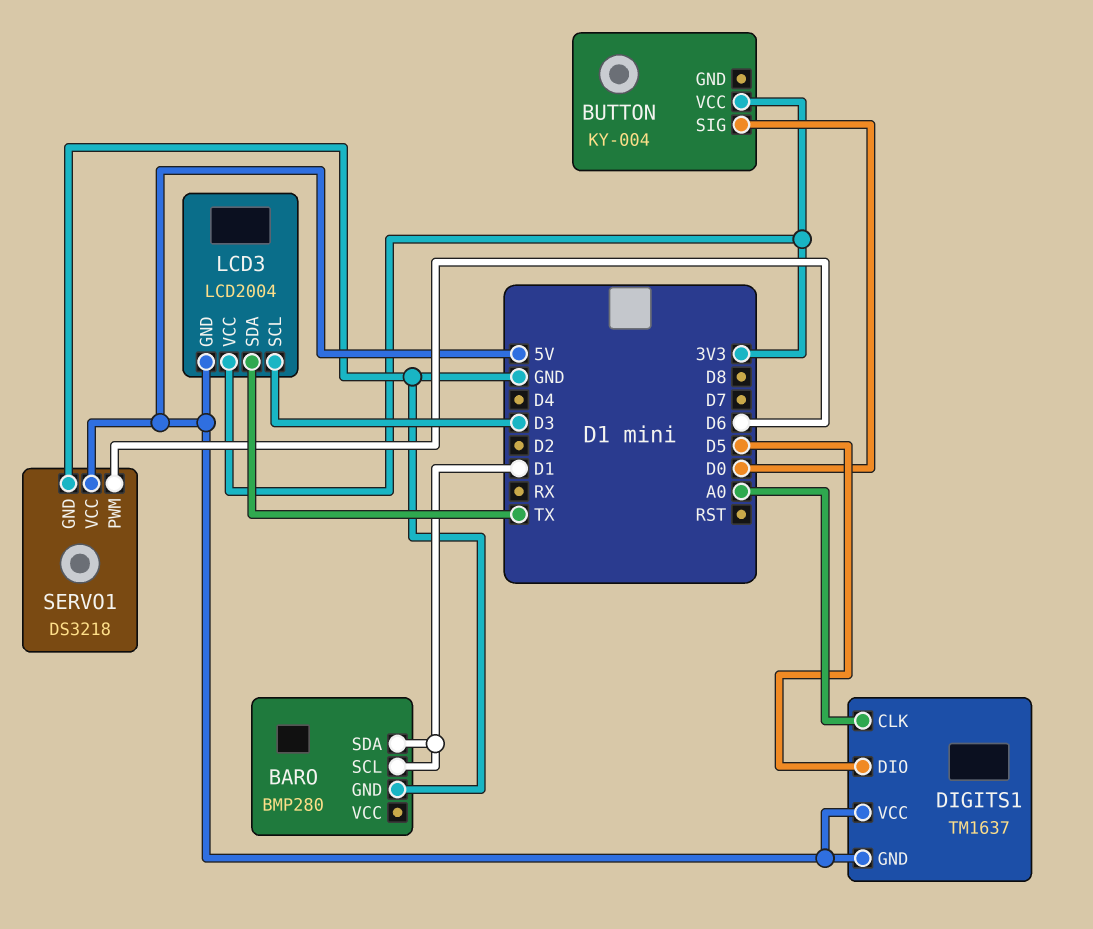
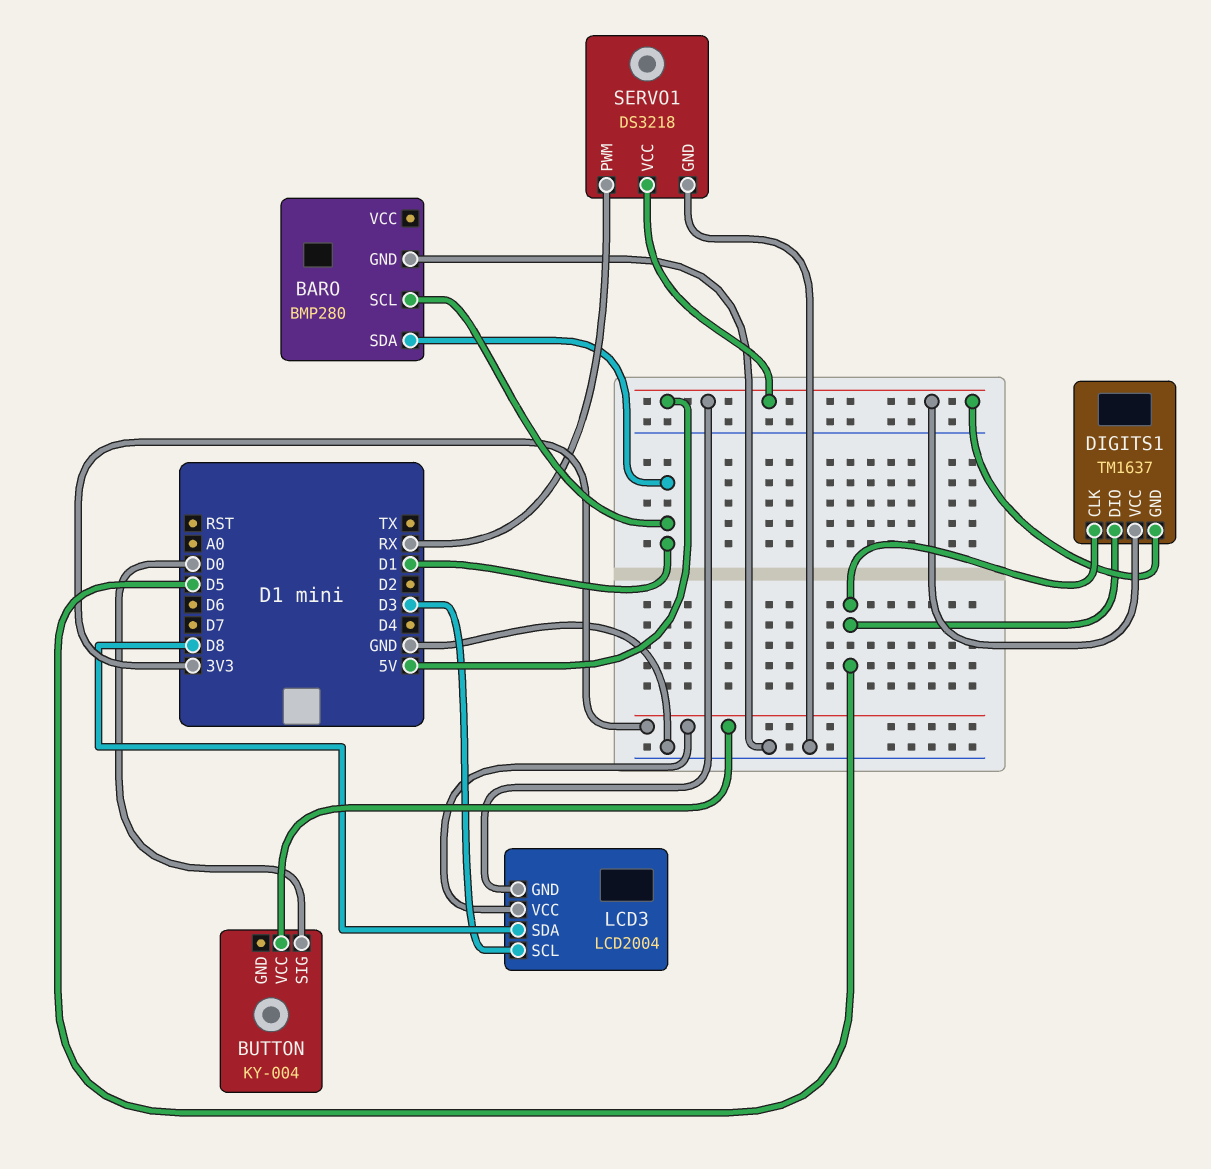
DIGITS1 pin CLK: A0 -> D5
LCD3 pin SDA: TX -> D8
SERVO1 pin PWM: D6 -> RX

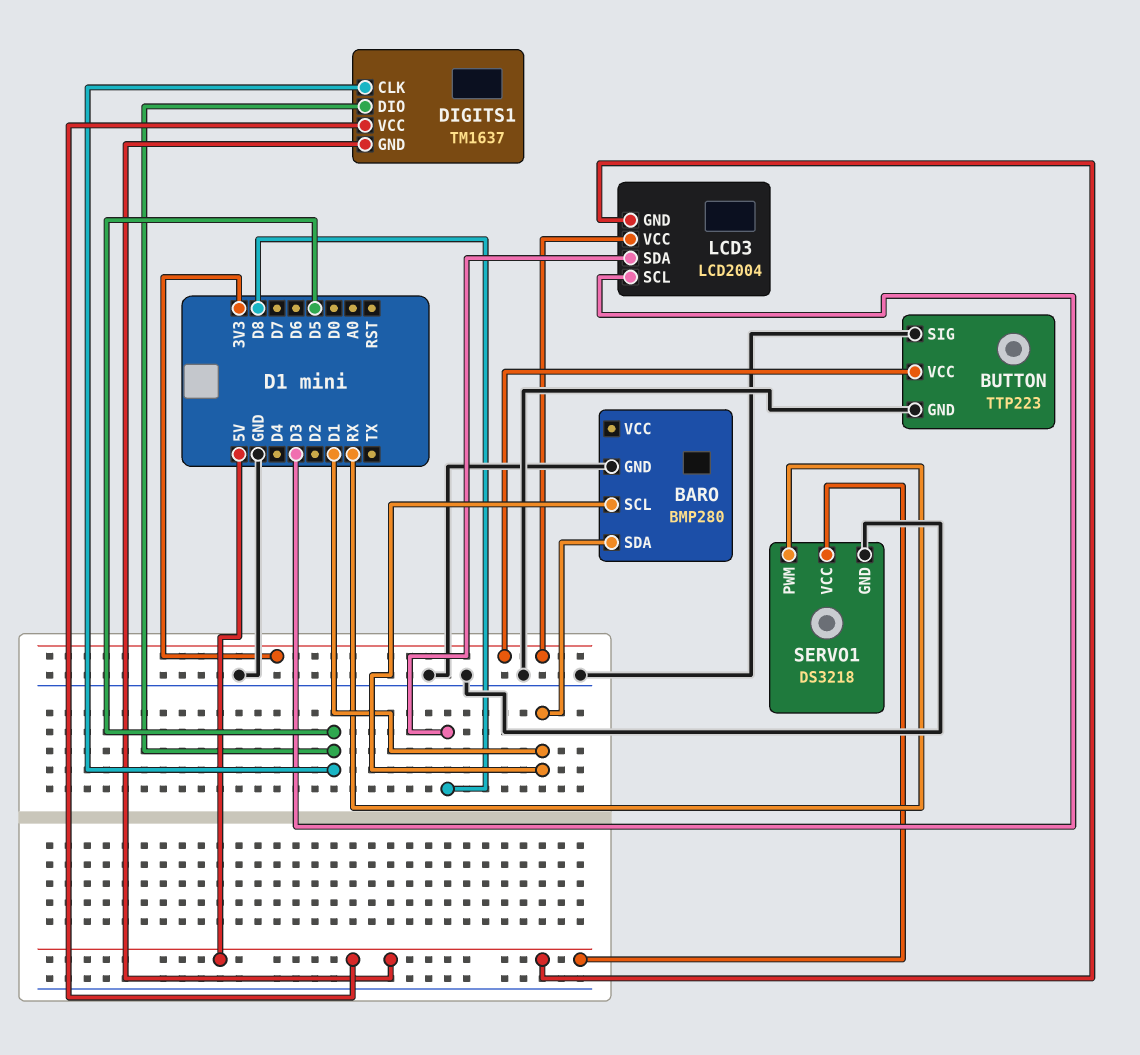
BUTTON: KY-004 -> TTP223
BUTTON pin GND: none -> GND
BUTTON pin SIG: D0 -> GND

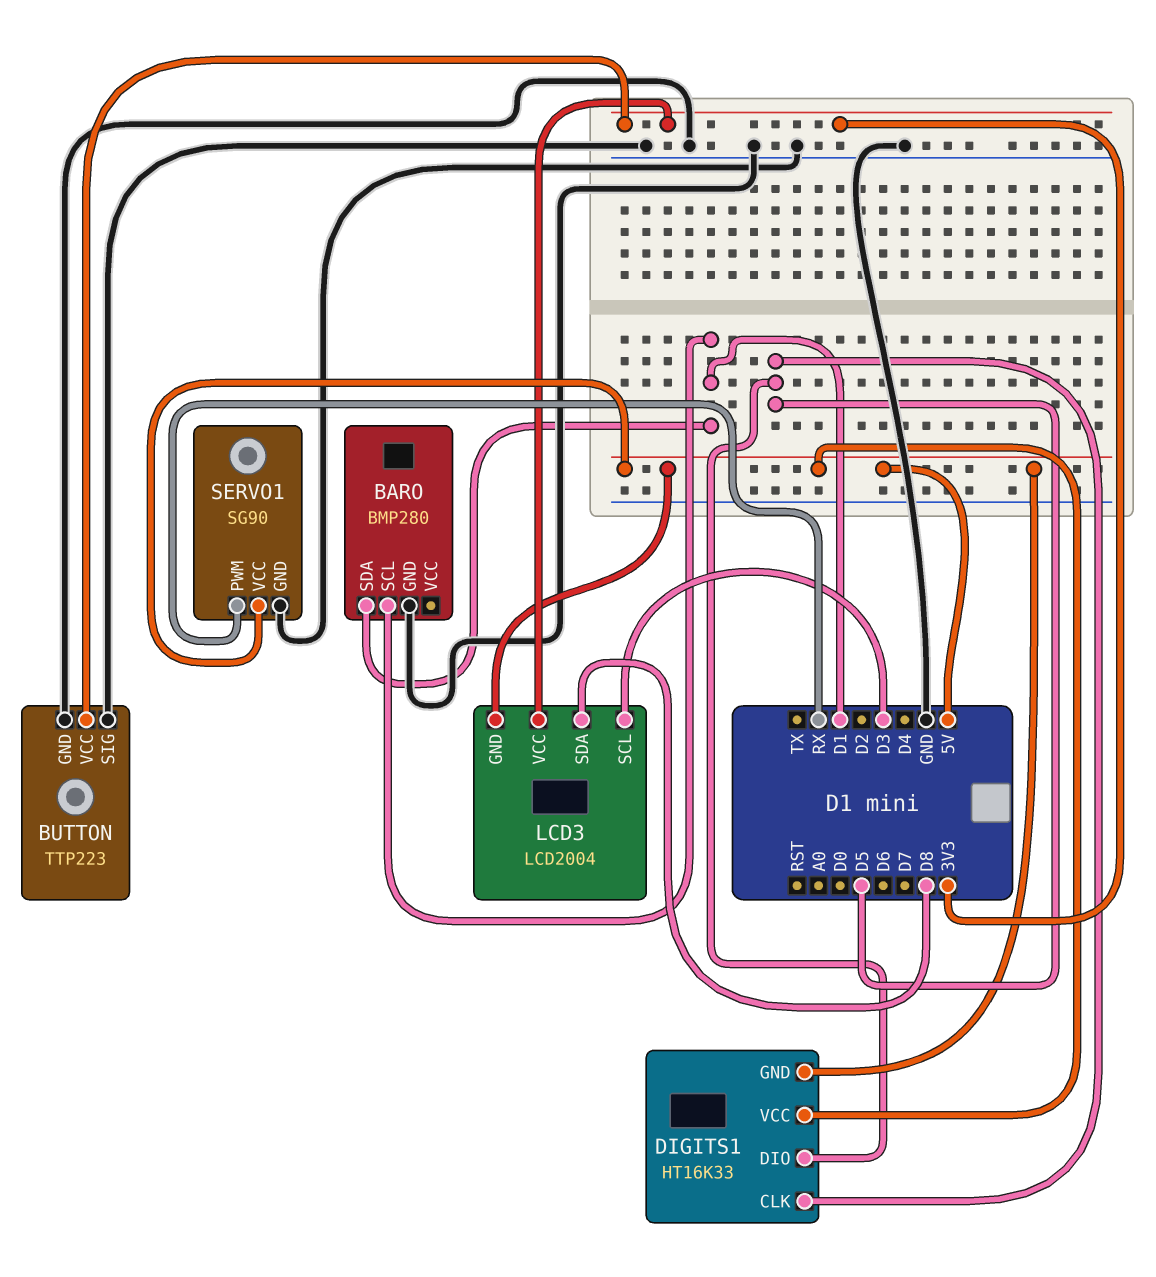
DIGITS1: TM1637 -> HT16K33
SERVO1: DS3218 -> SG90

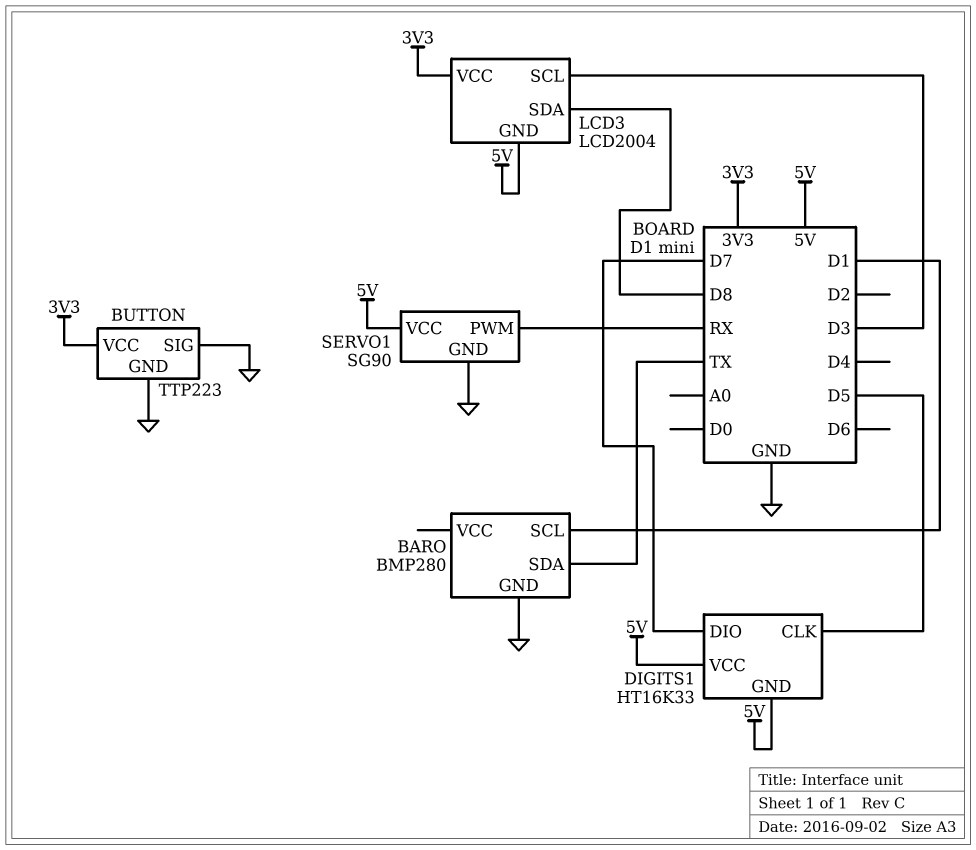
BARO pin SDA: D1 -> TX
DIGITS1 pin DIO: D5 -> D7

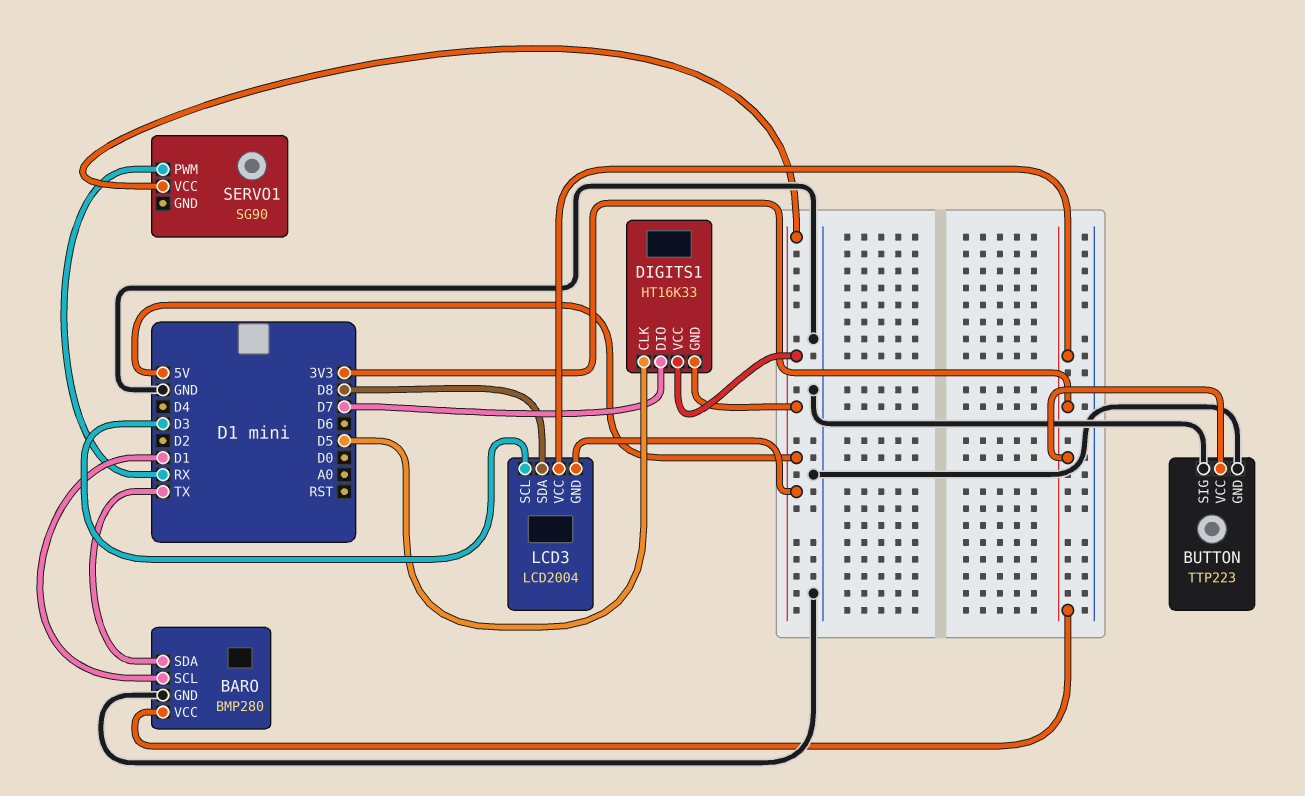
BARO pin VCC: none -> 3V3
SERVO1 pin GND: GND -> none

